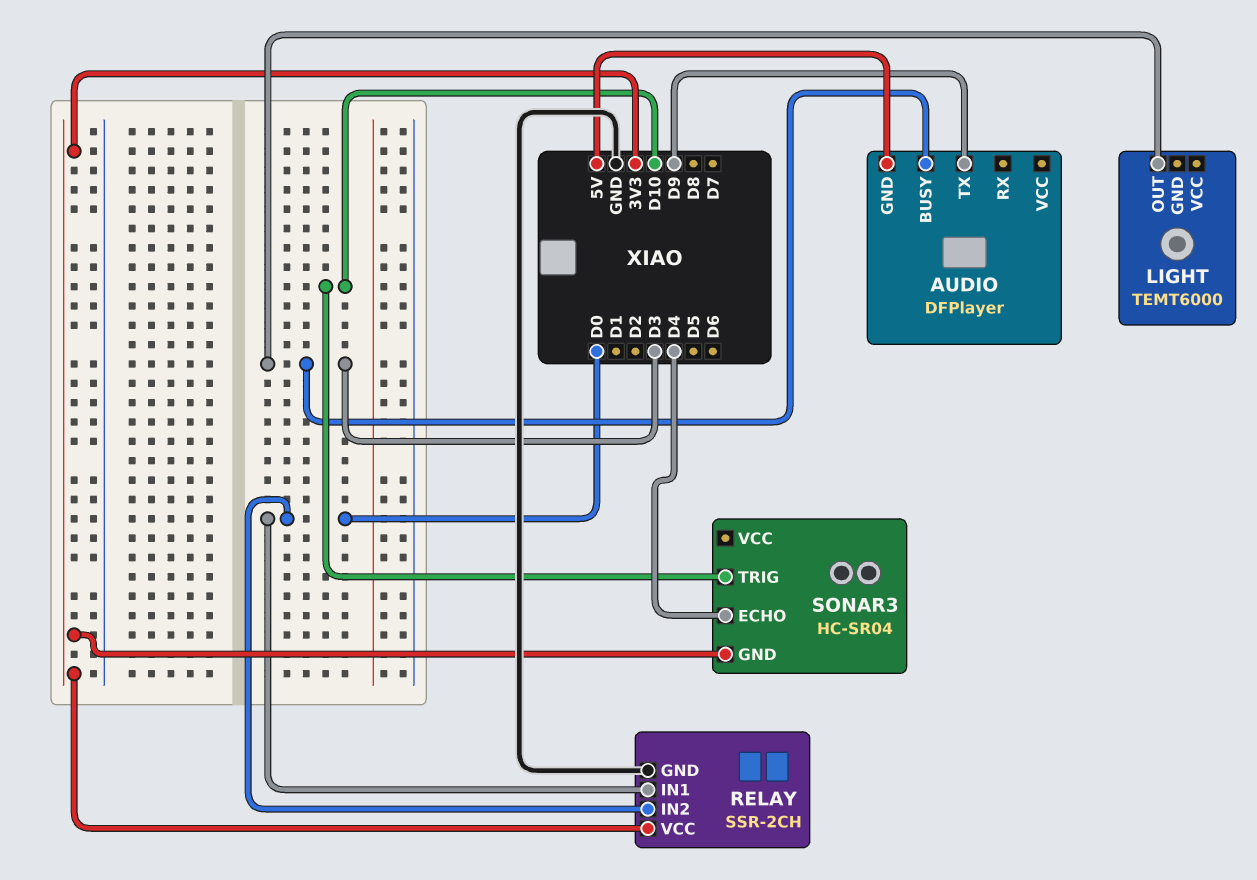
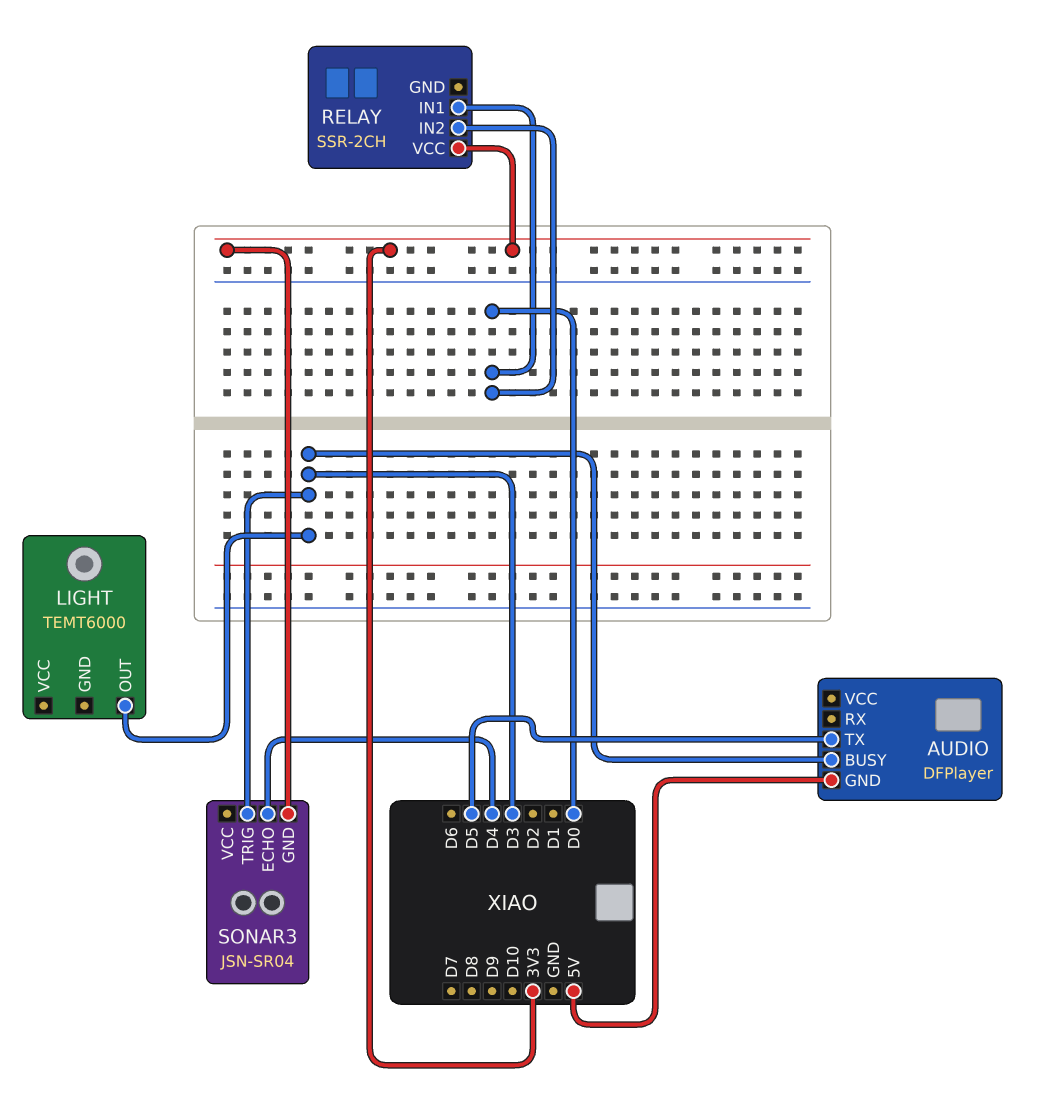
AUDIO pin TX: D9 -> D5
RELAY pin GND: GND -> none
SONAR3: HC-SR04 -> JSN-SR04
SONAR3 pin TRIG: D10 -> D3

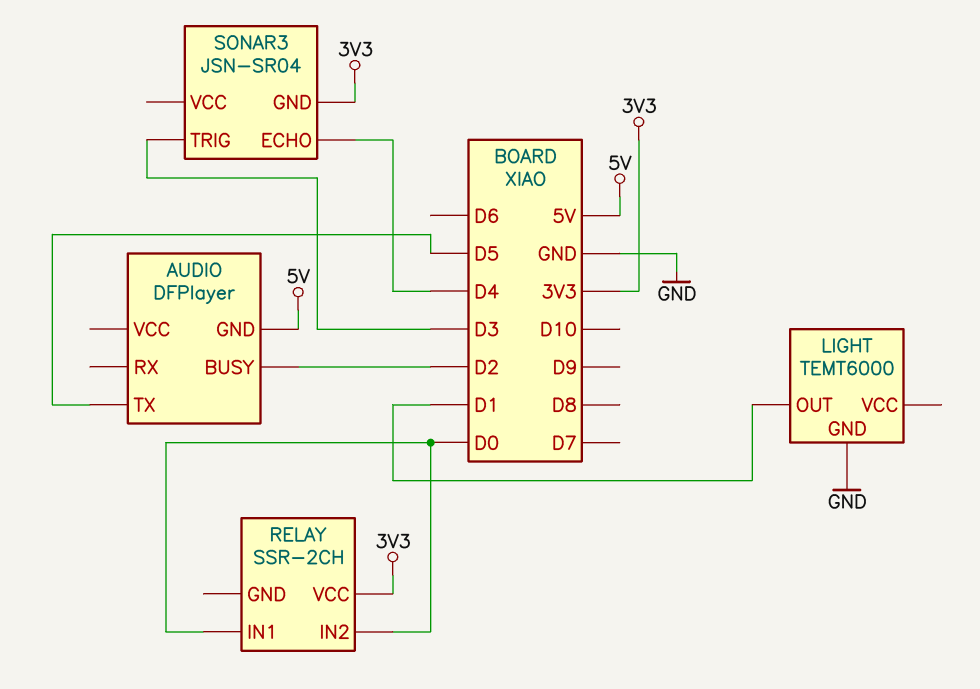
AUDIO pin BUSY: D3 -> D2
LIGHT pin GND: none -> GND
LIGHT pin OUT: D3 -> D1

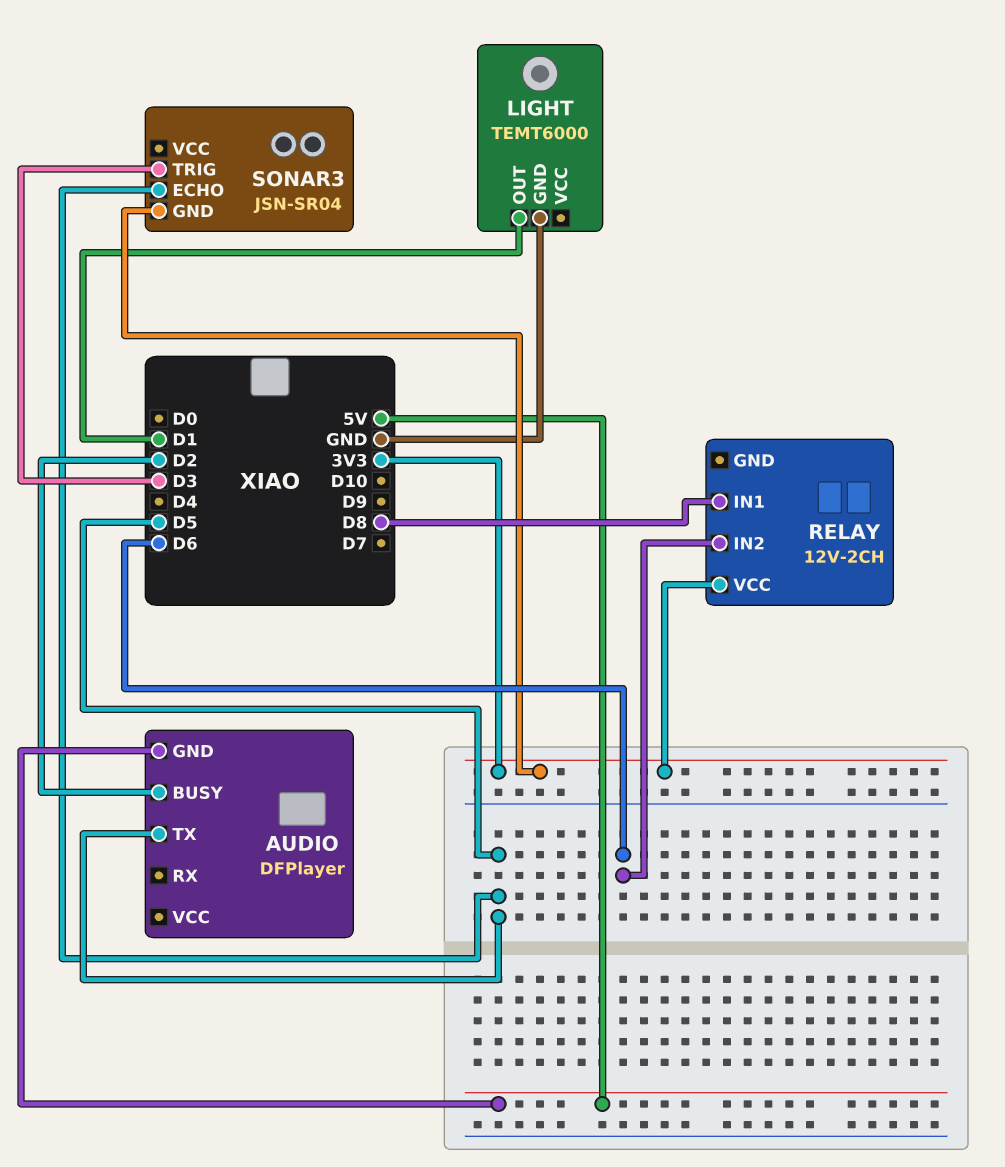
RELAY: SSR-2CH -> 12V-2CH
RELAY pin IN1: D0 -> D8
RELAY pin IN2: D0 -> D6
SONAR3 pin ECHO: D4 -> D5

